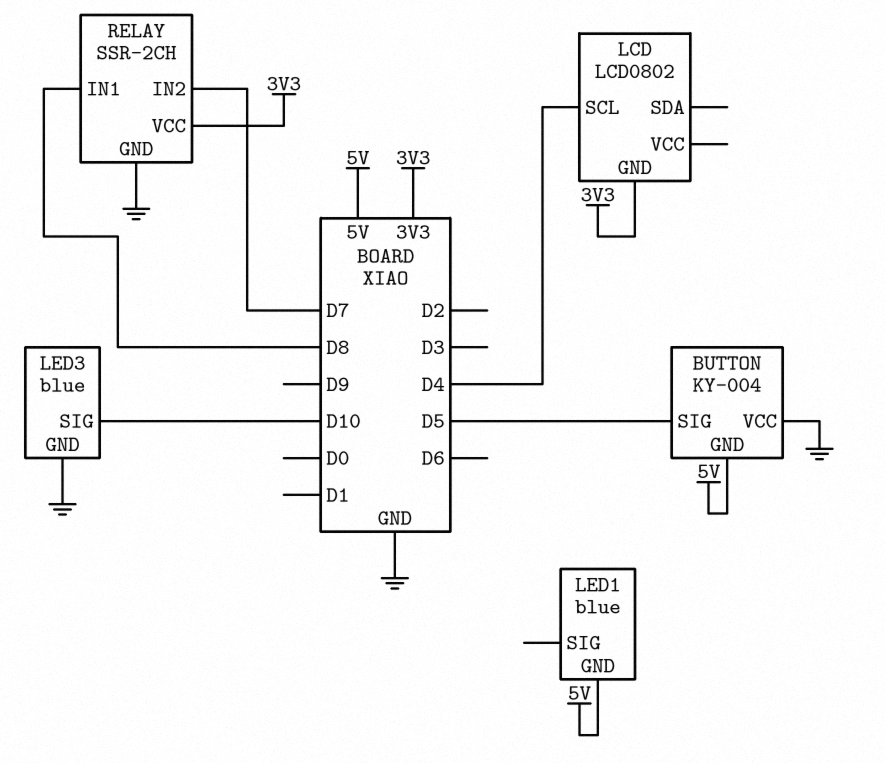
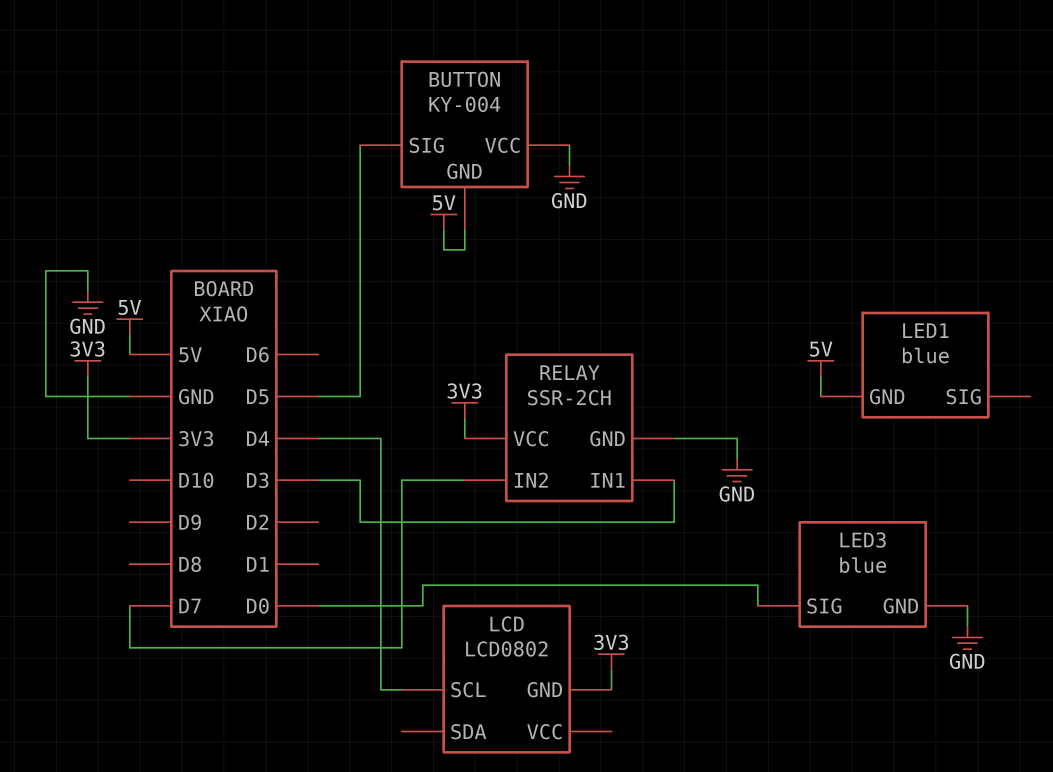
LED3 pin SIG: D10 -> D0
RELAY pin IN1: D8 -> D3

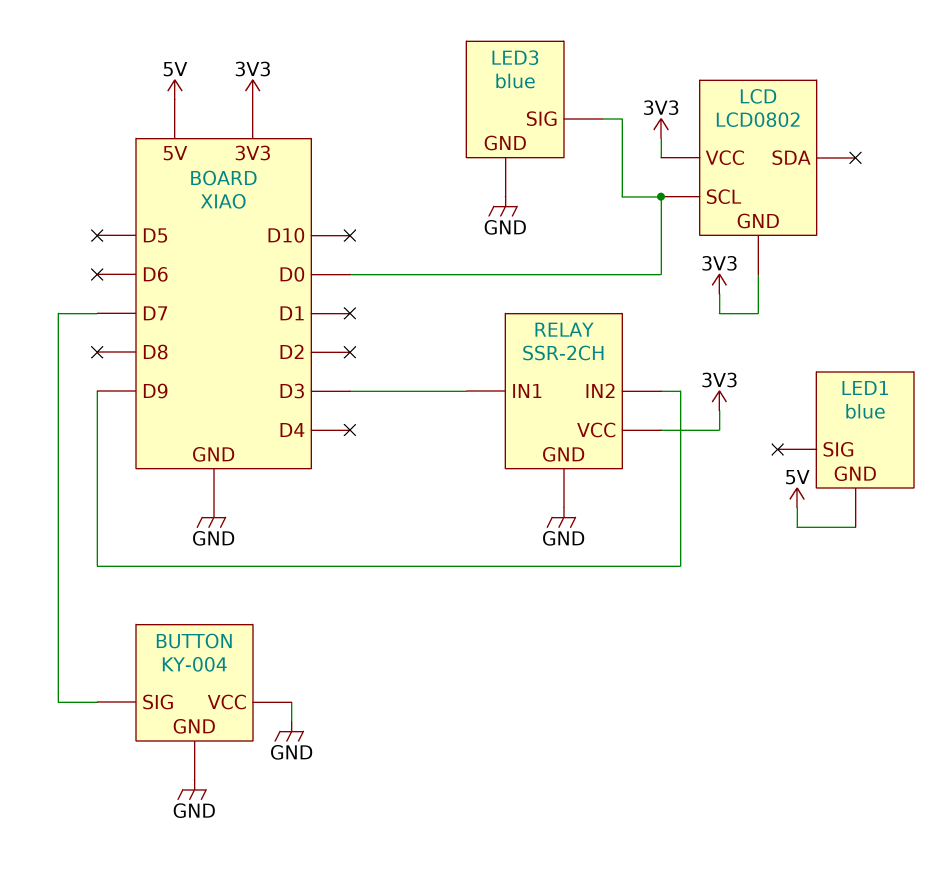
BUTTON pin GND: 5V -> GND
BUTTON pin SIG: D5 -> D7
LCD pin SCL: D4 -> D0
LCD pin VCC: none -> 3V3
RELAY pin IN2: D7 -> D9

